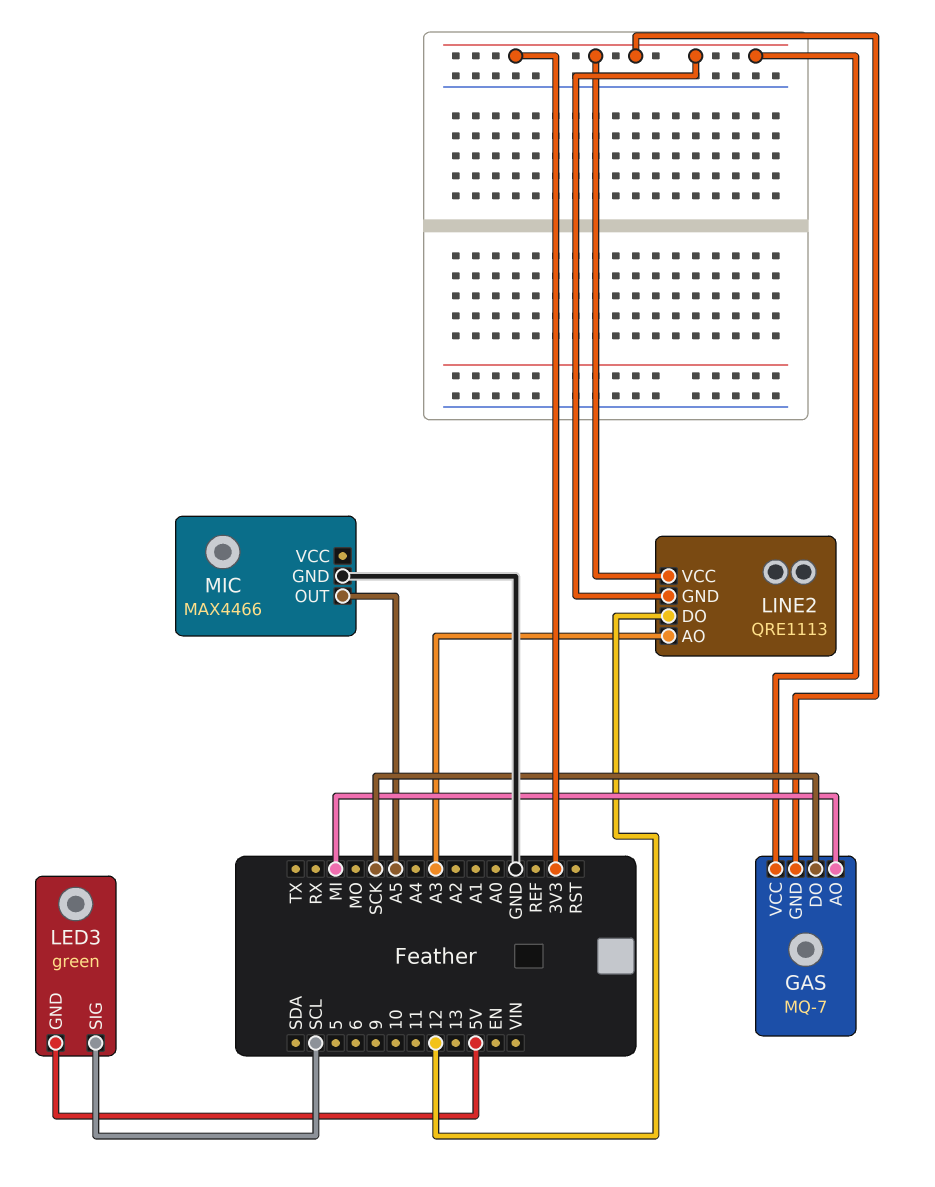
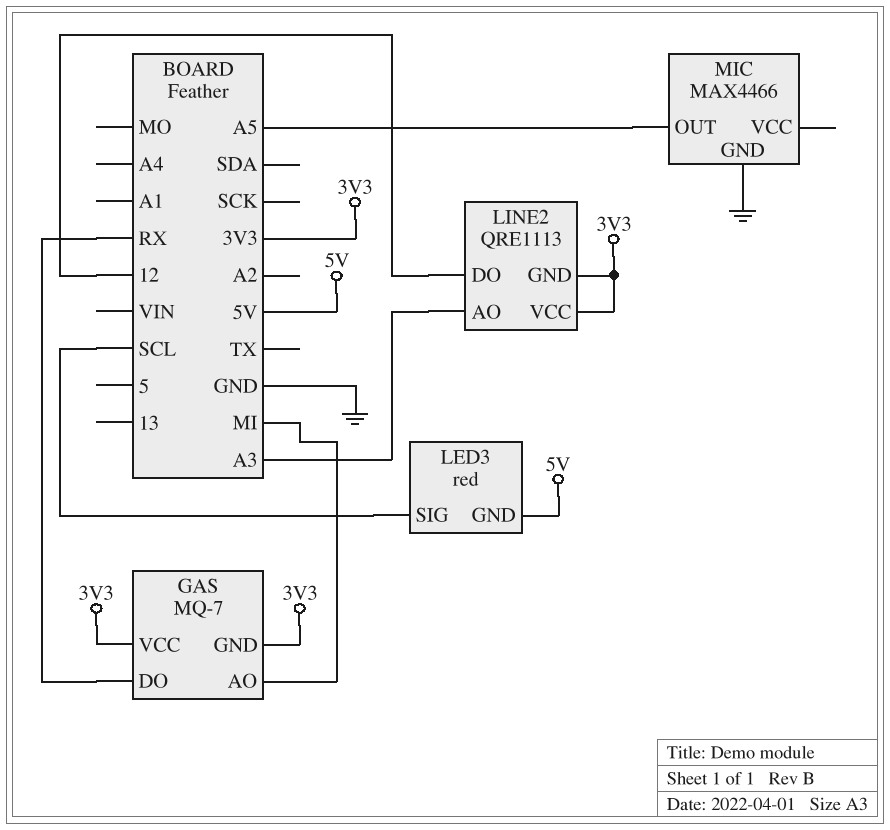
GAS pin DO: SCK -> RX
LED3: green -> red

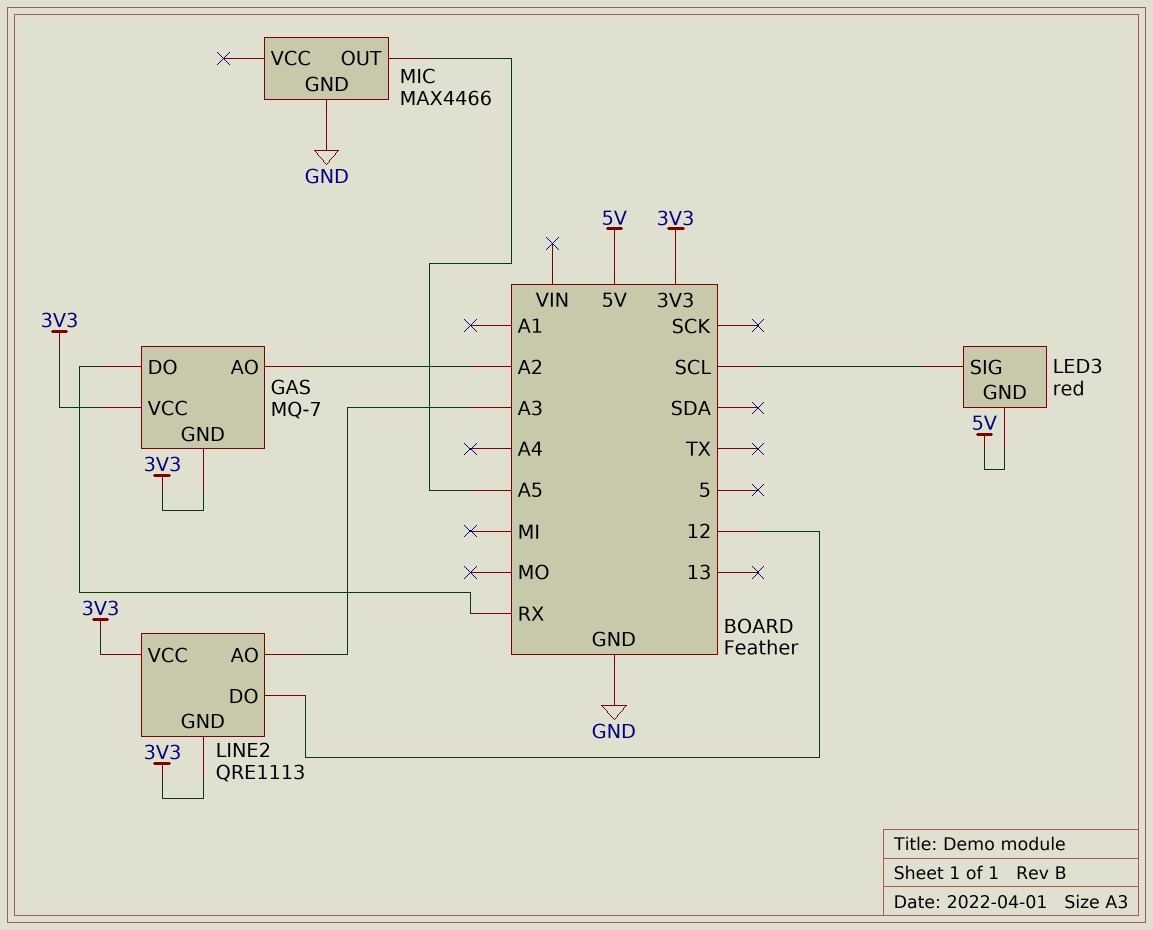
GAS pin AO: MI -> A2

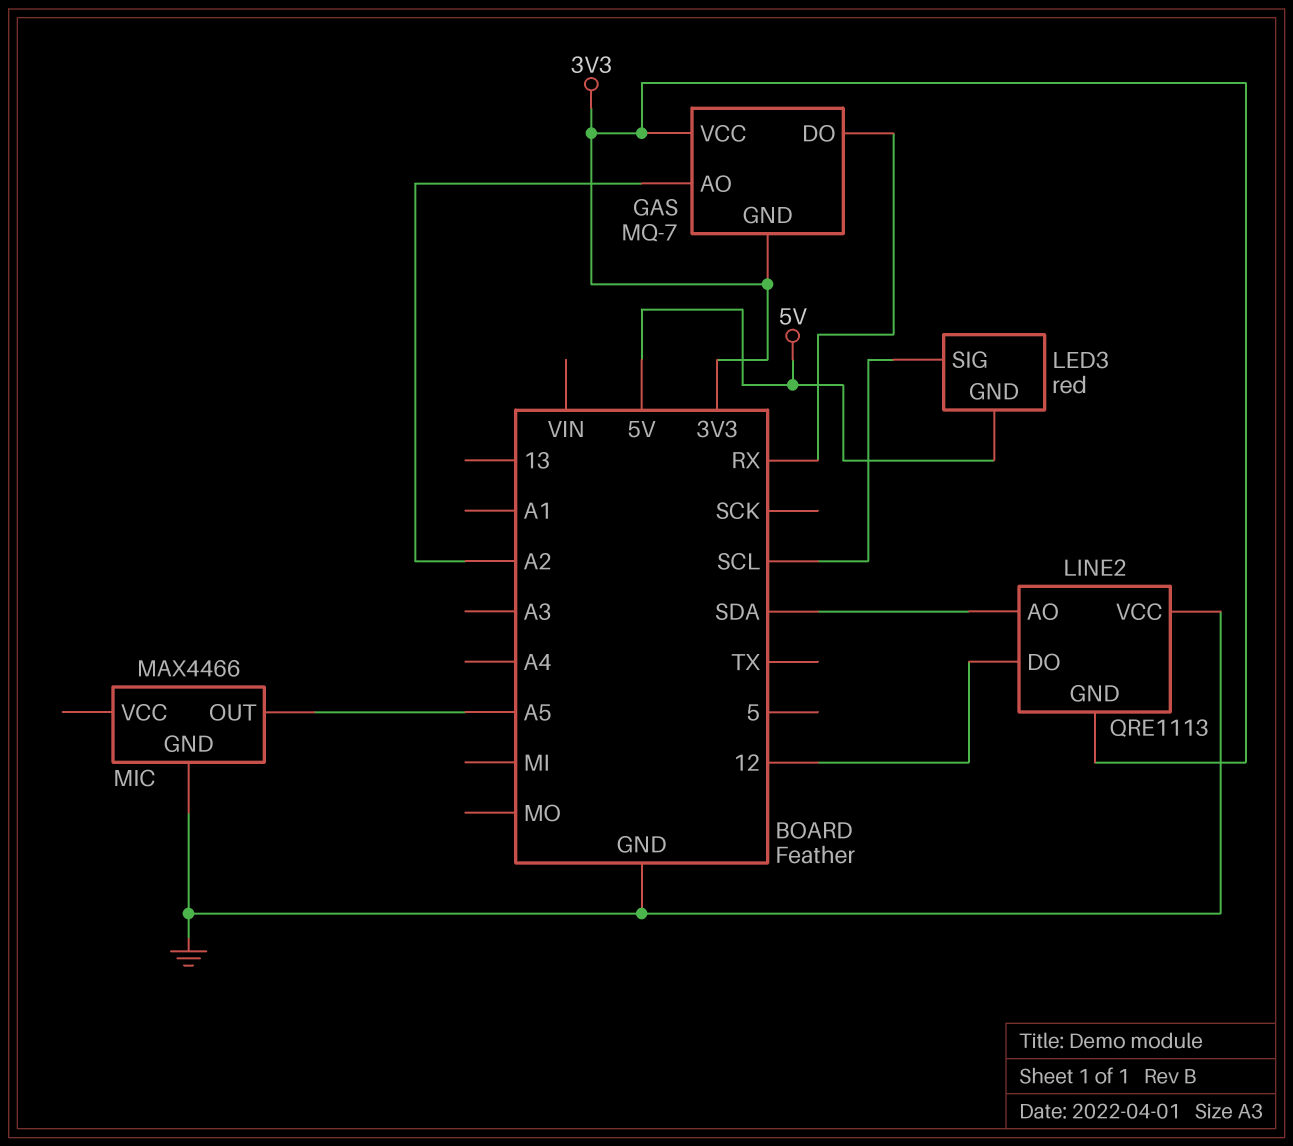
LINE2 pin AO: A3 -> SDA
LINE2 pin VCC: 3V3 -> GND

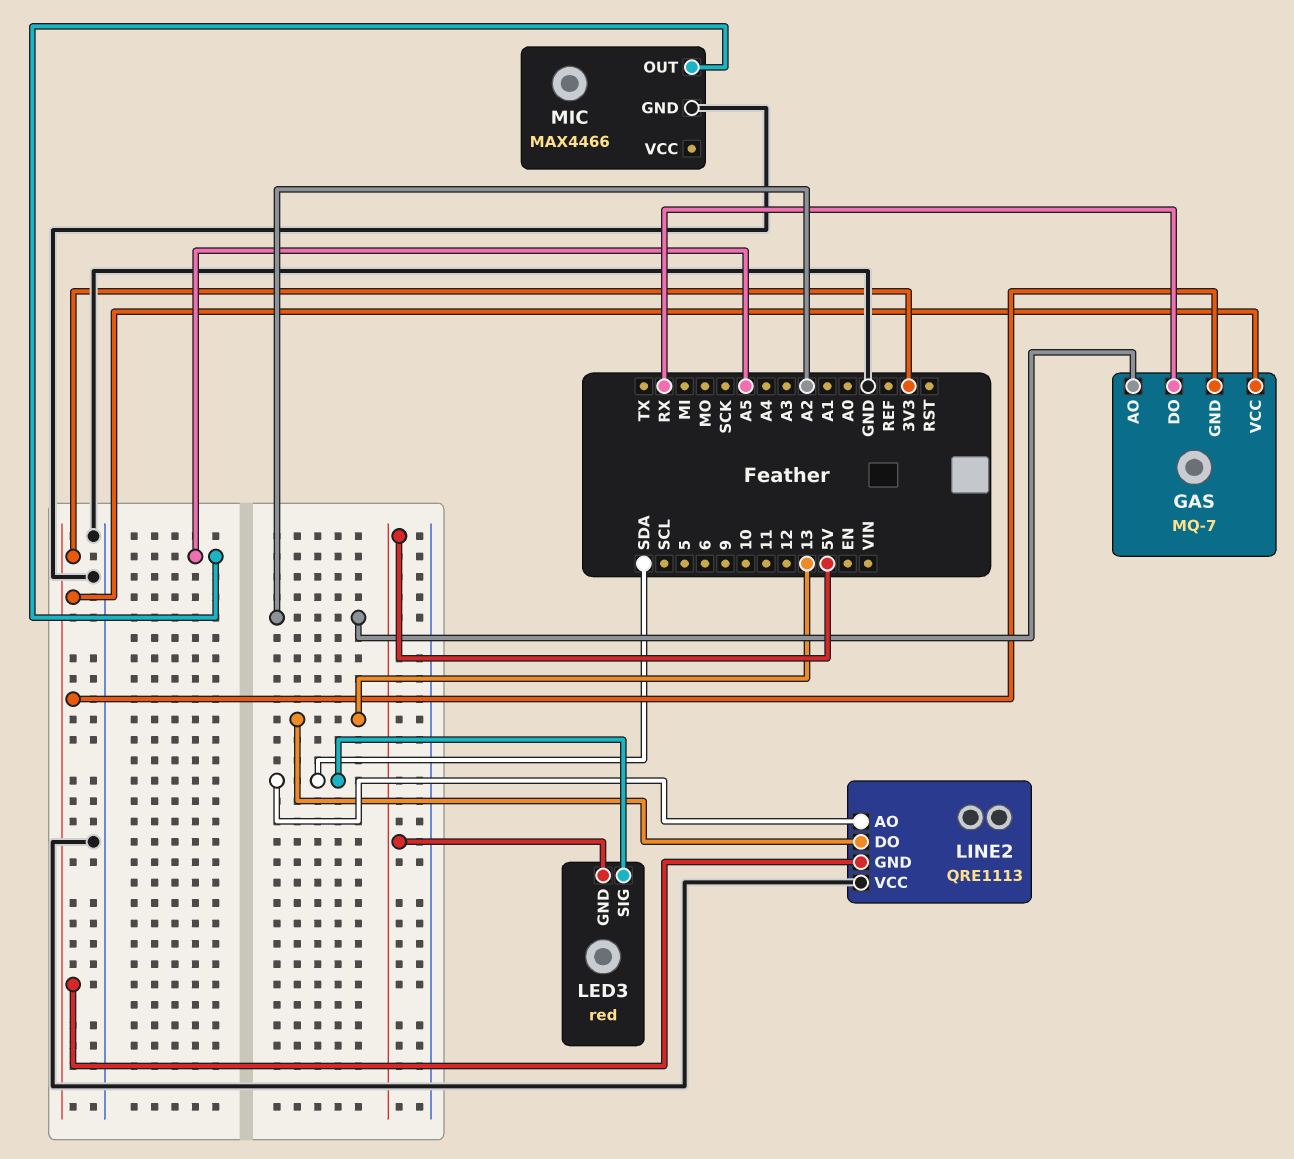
LED3 pin SIG: SCL -> SDA
LINE2 pin DO: 12 -> 13

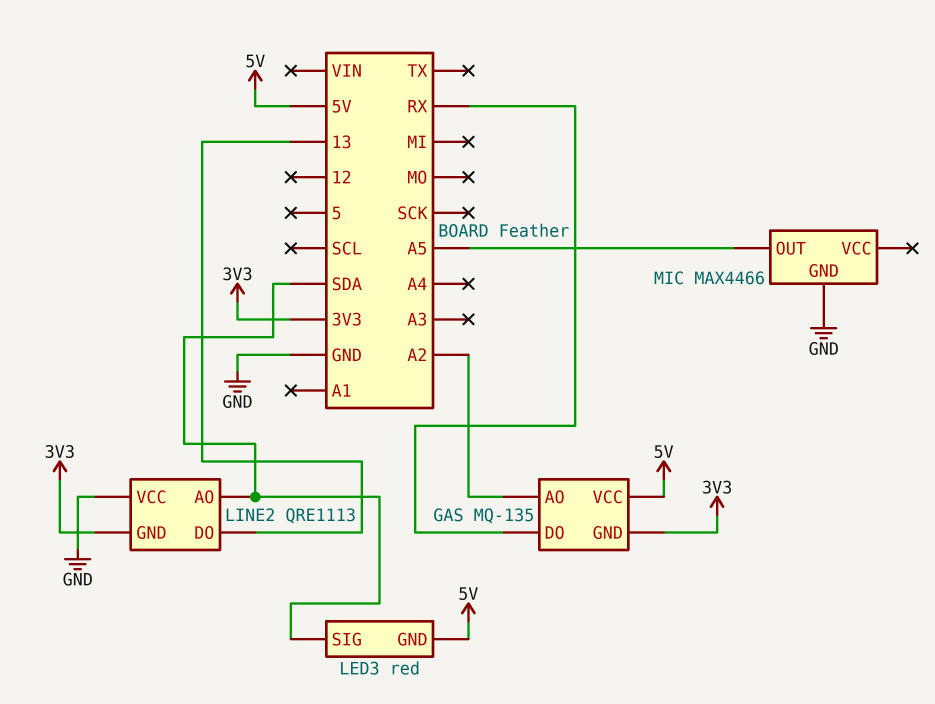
GAS: MQ-7 -> MQ-135
GAS pin VCC: 3V3 -> 5V

